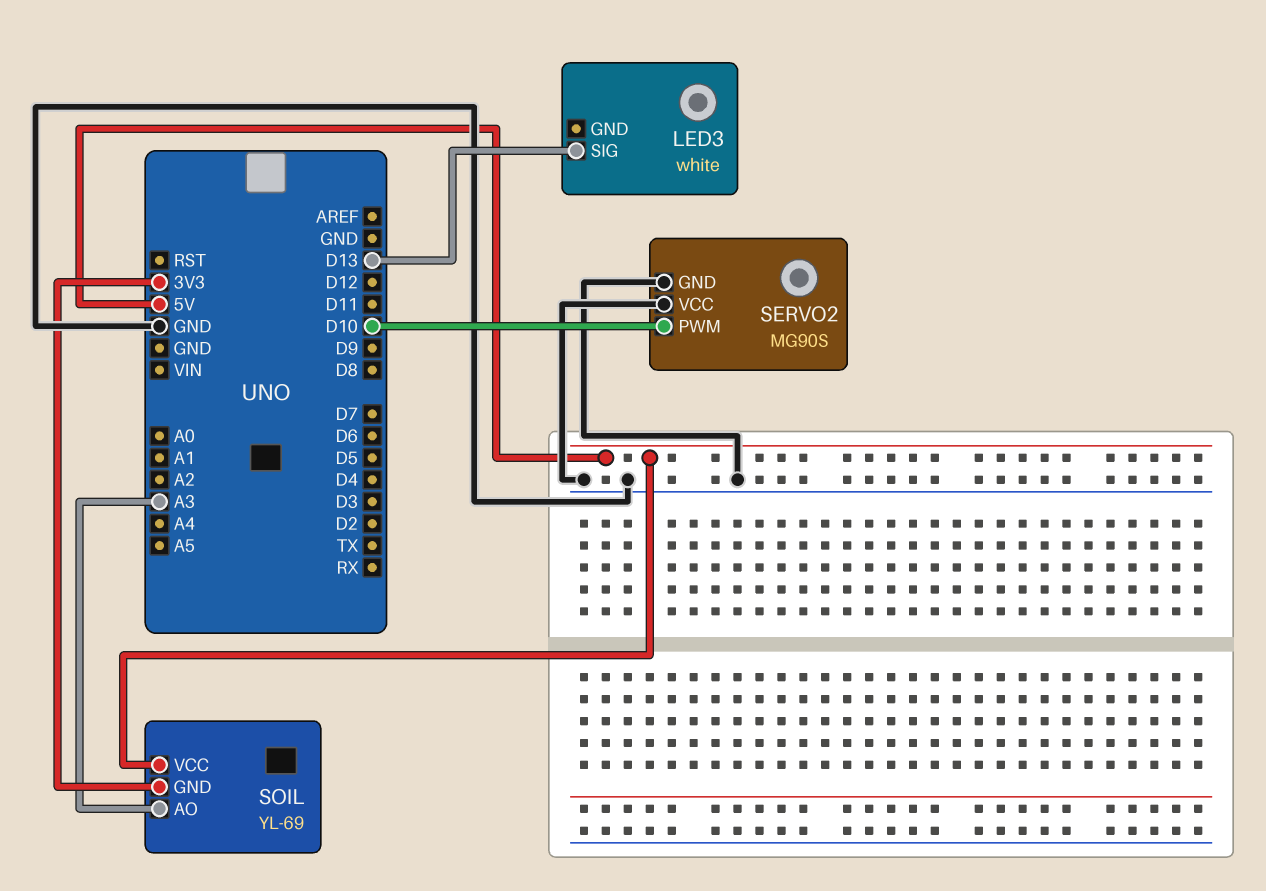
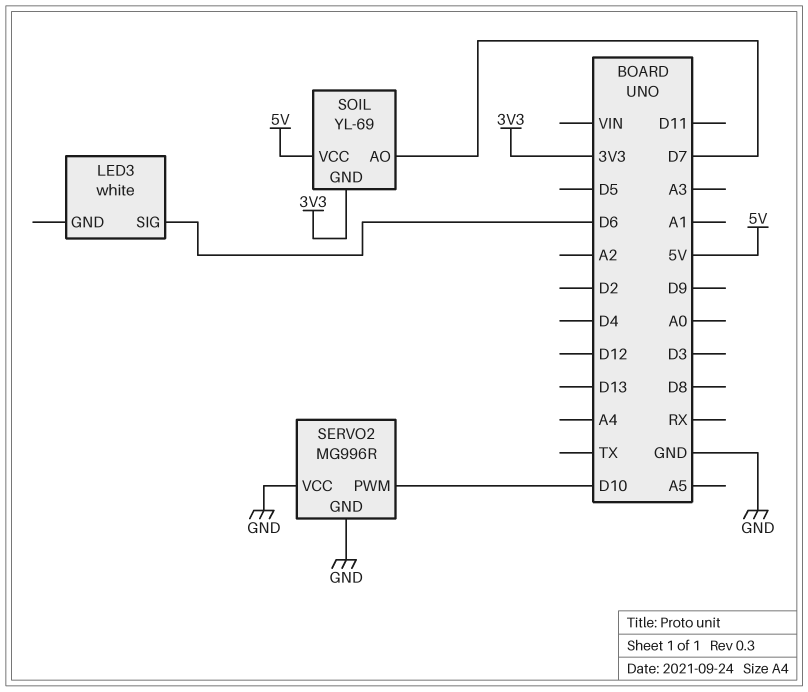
LED3 pin SIG: D13 -> D6
SERVO2: MG90S -> MG996R
SOIL pin AO: A3 -> D7

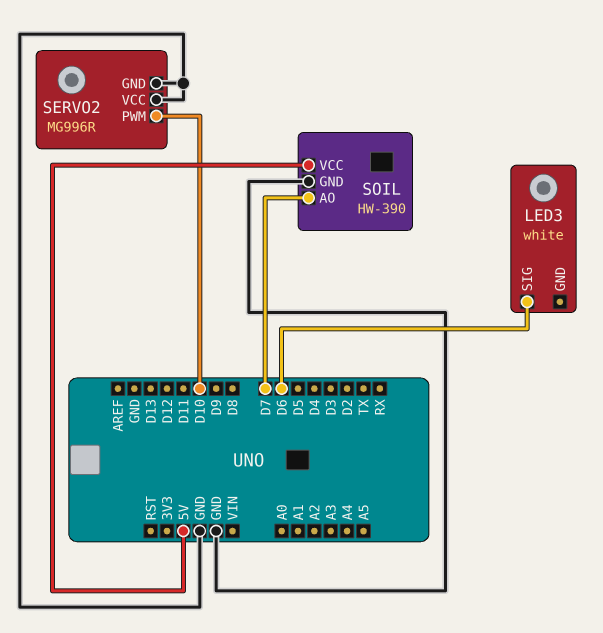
SOIL: YL-69 -> HW-390
SOIL pin GND: 3V3 -> GND

